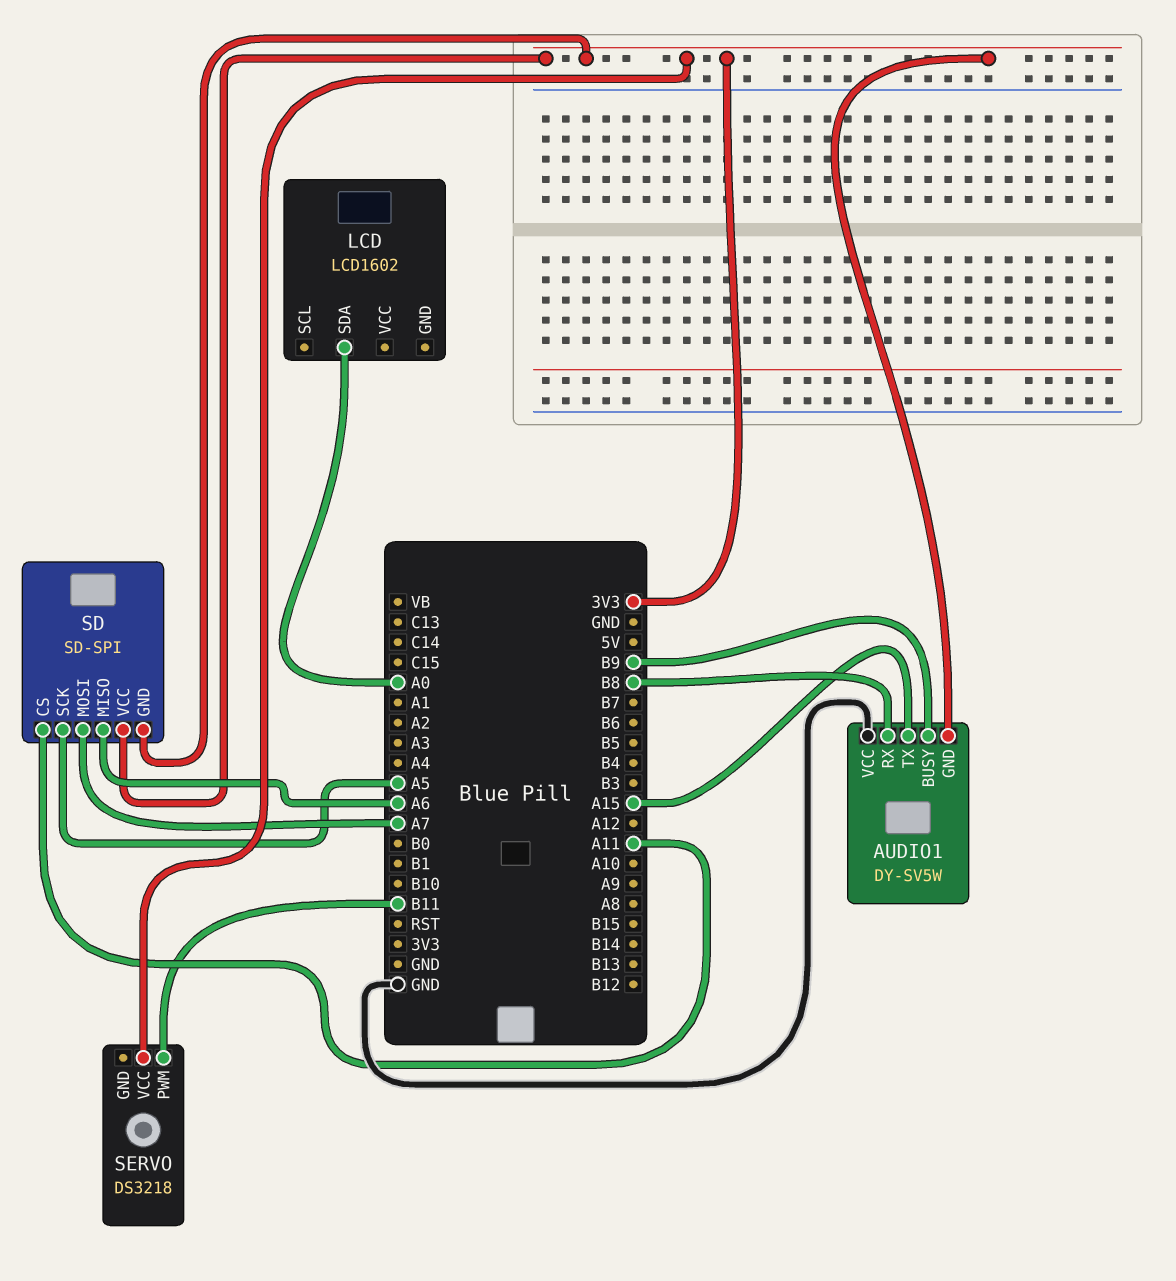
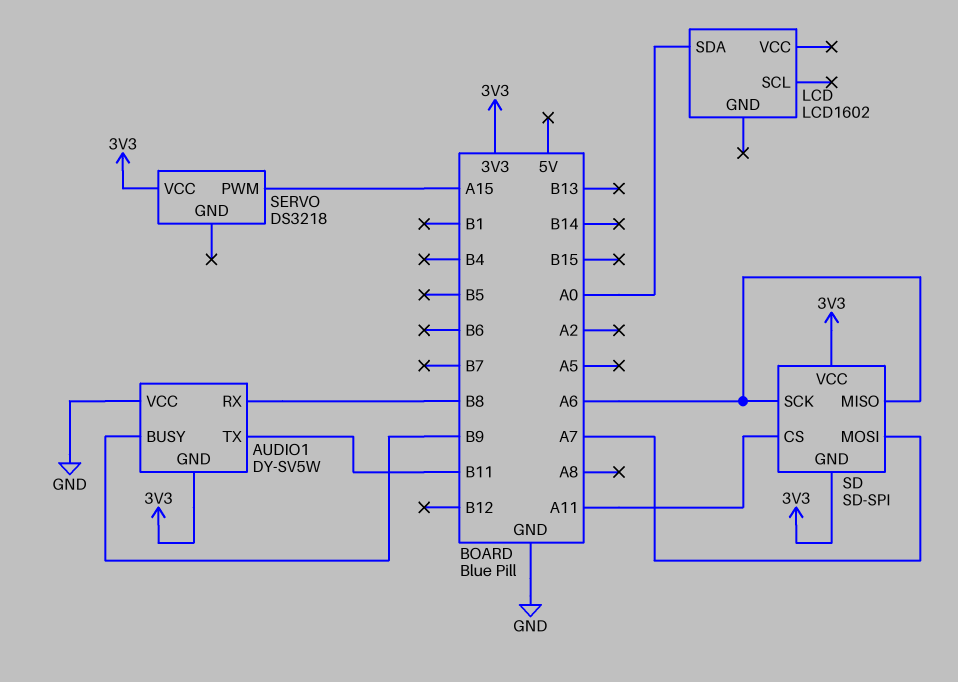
AUDIO1 pin TX: A15 -> B11
SD pin SCK: A5 -> A6
SERVO pin PWM: B11 -> A15

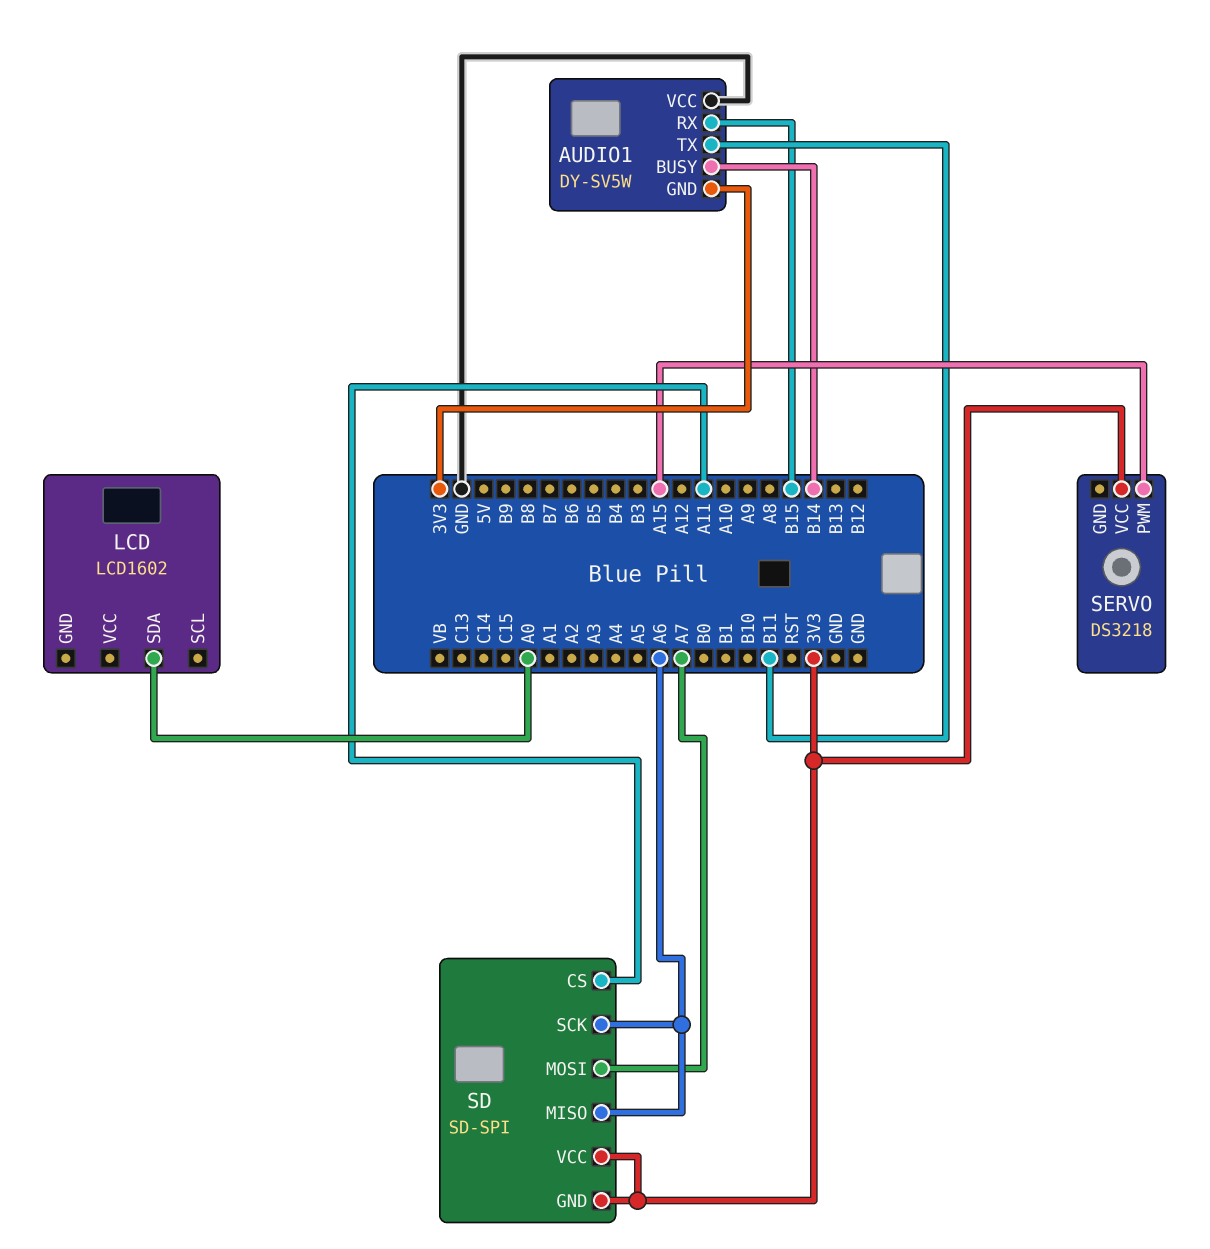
AUDIO1 pin BUSY: B9 -> B14
AUDIO1 pin RX: B8 -> B15

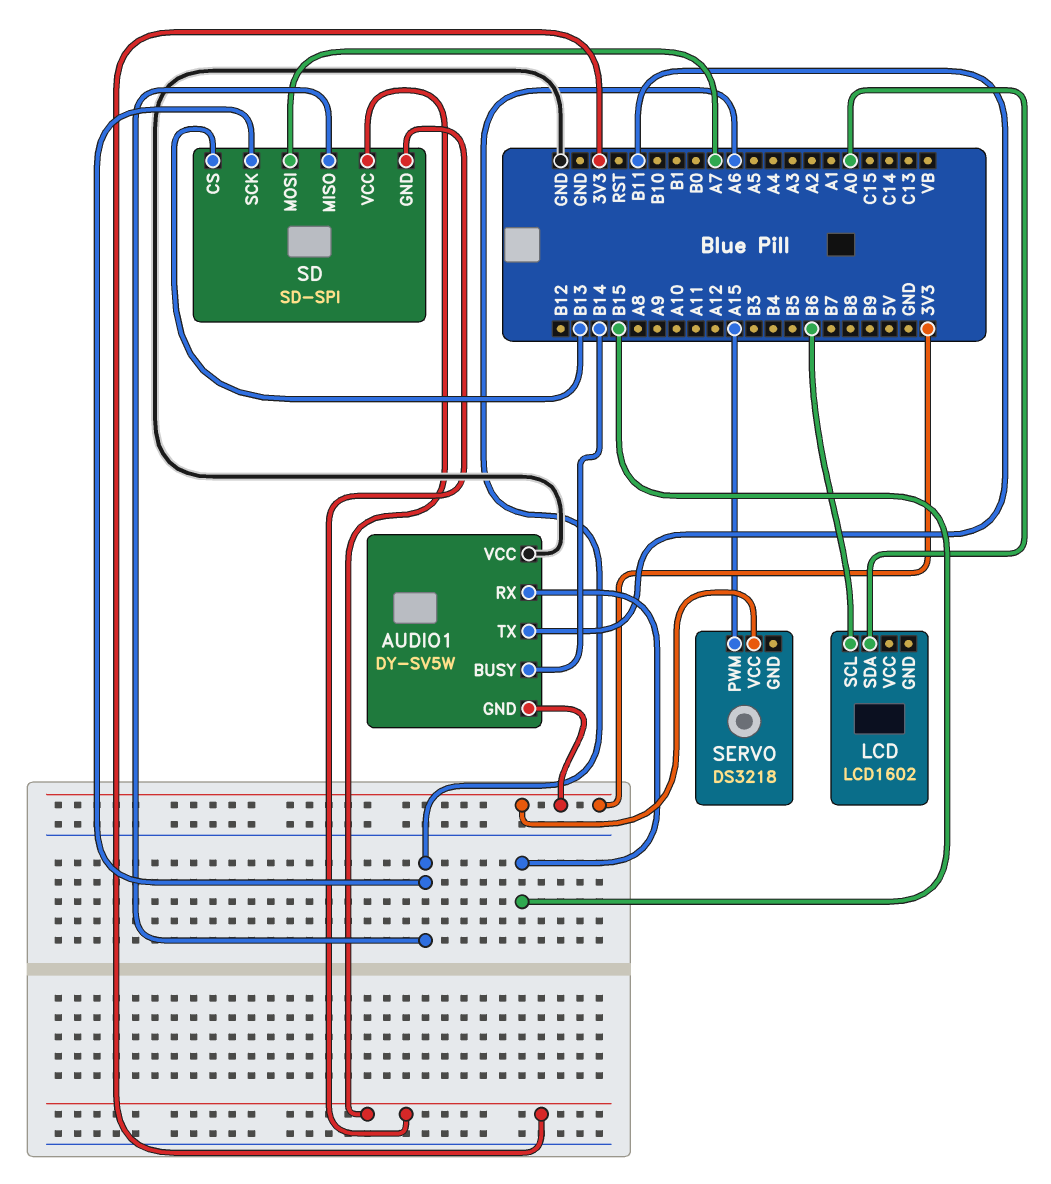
LCD pin SCL: none -> B6
SD pin CS: A11 -> B13

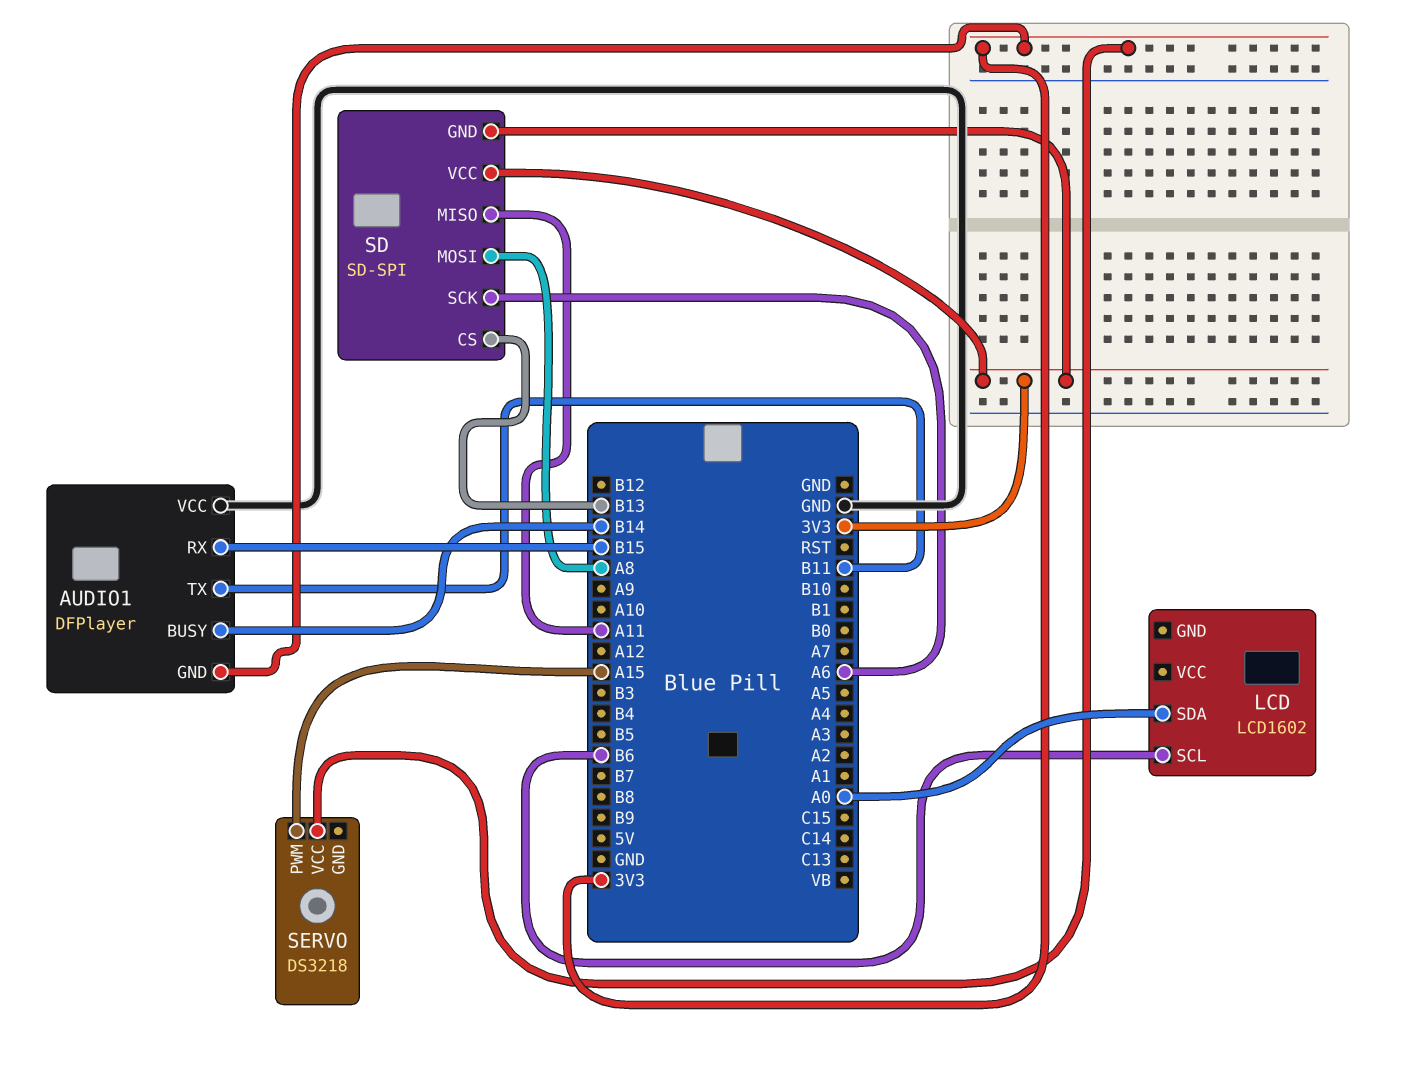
AUDIO1: DY-SV5W -> DFPlayer
SD pin MISO: A6 -> A11
SD pin MOSI: A7 -> A8

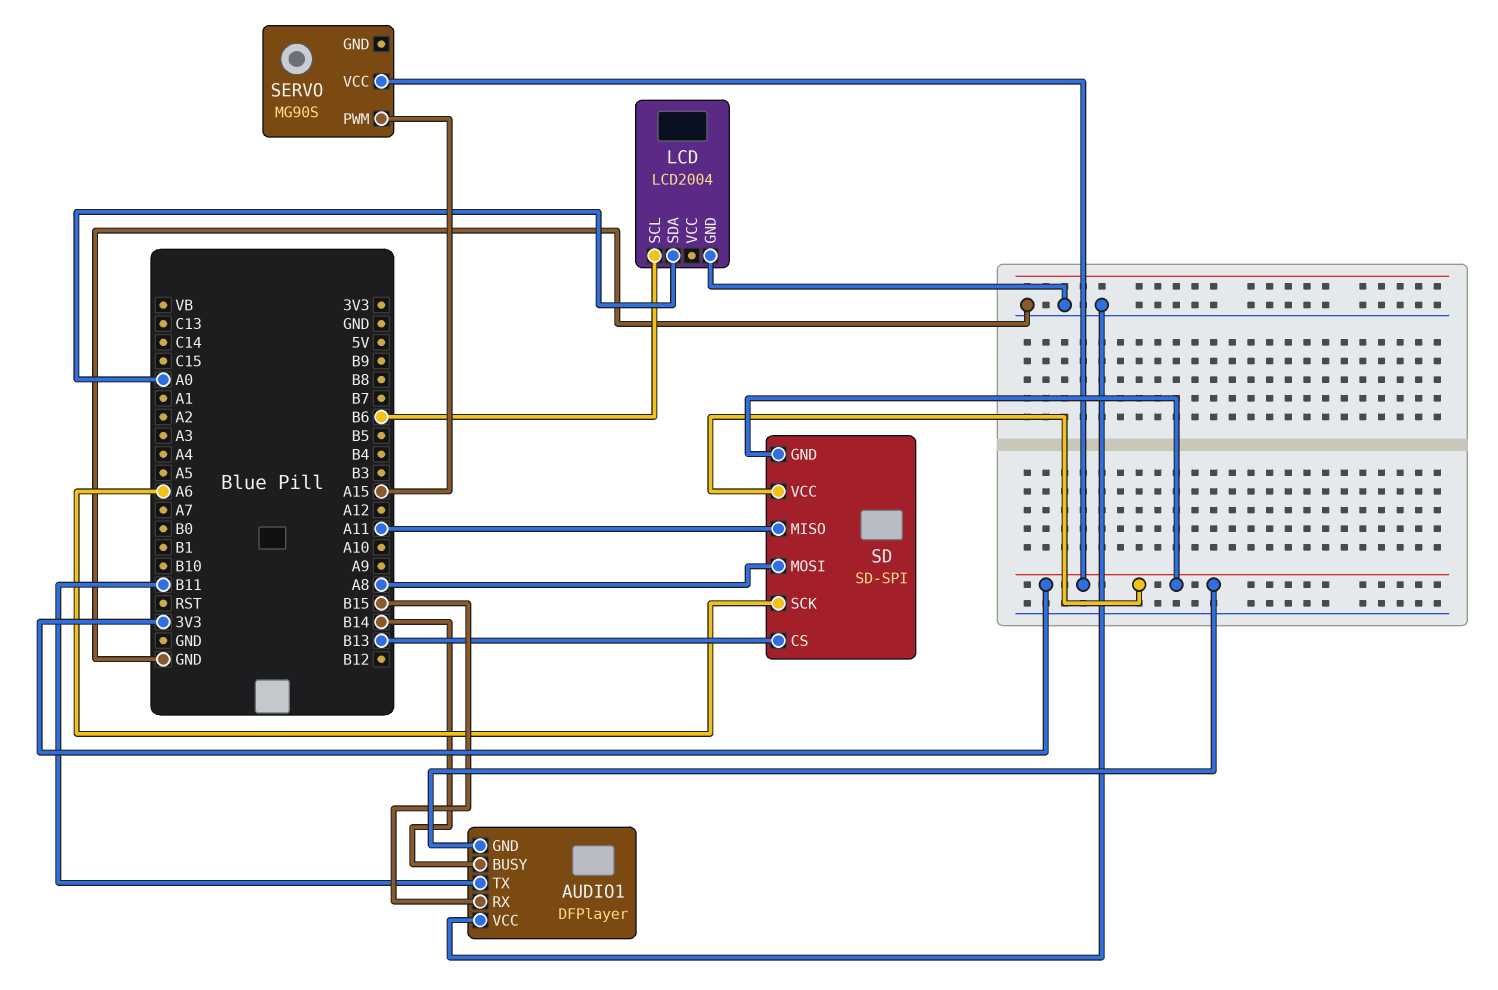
LCD: LCD1602 -> LCD2004
LCD pin GND: none -> GND
SERVO: DS3218 -> MG90S

